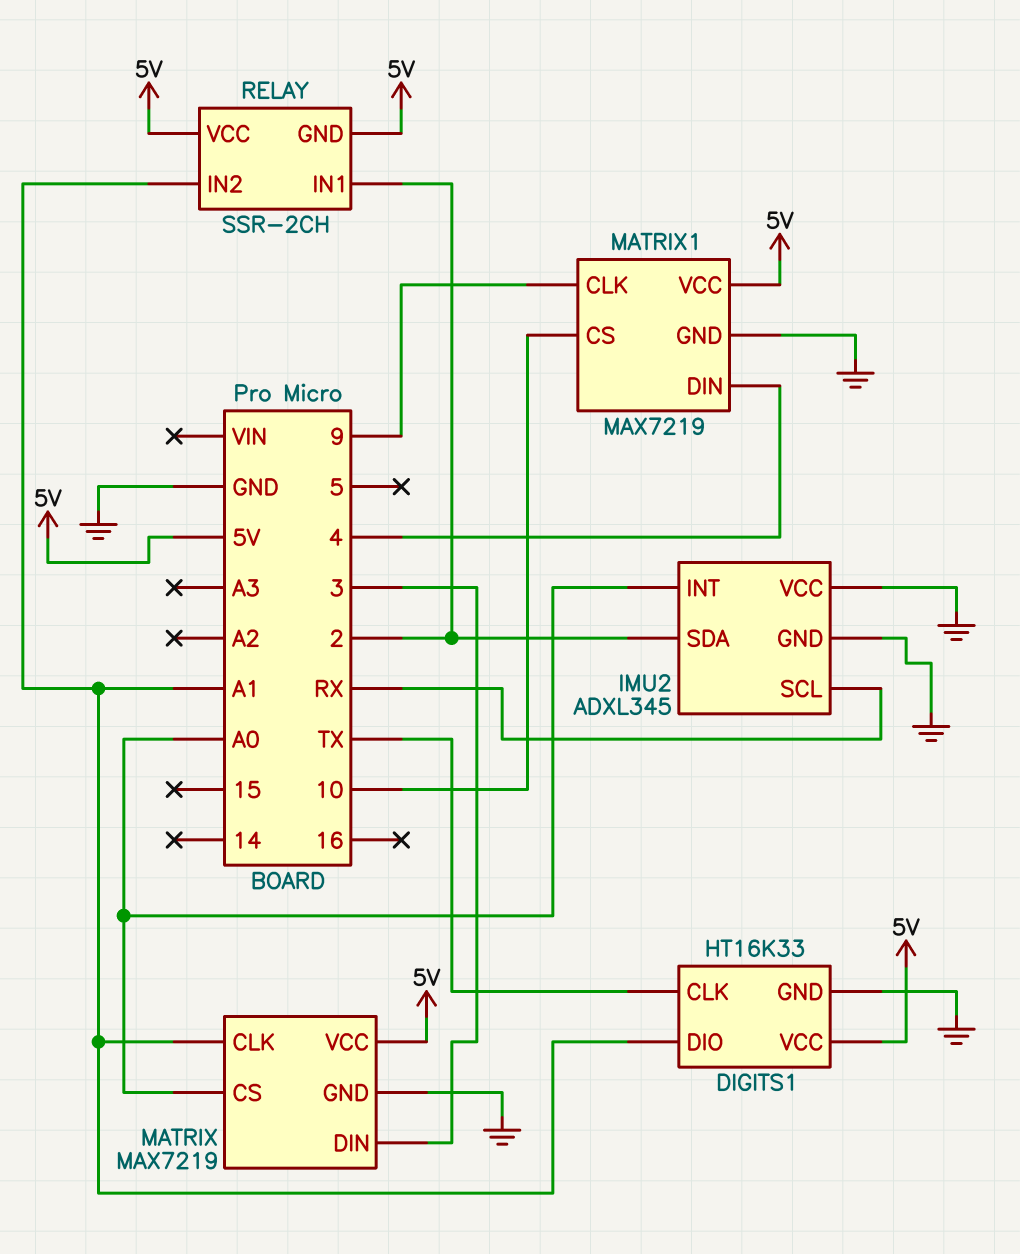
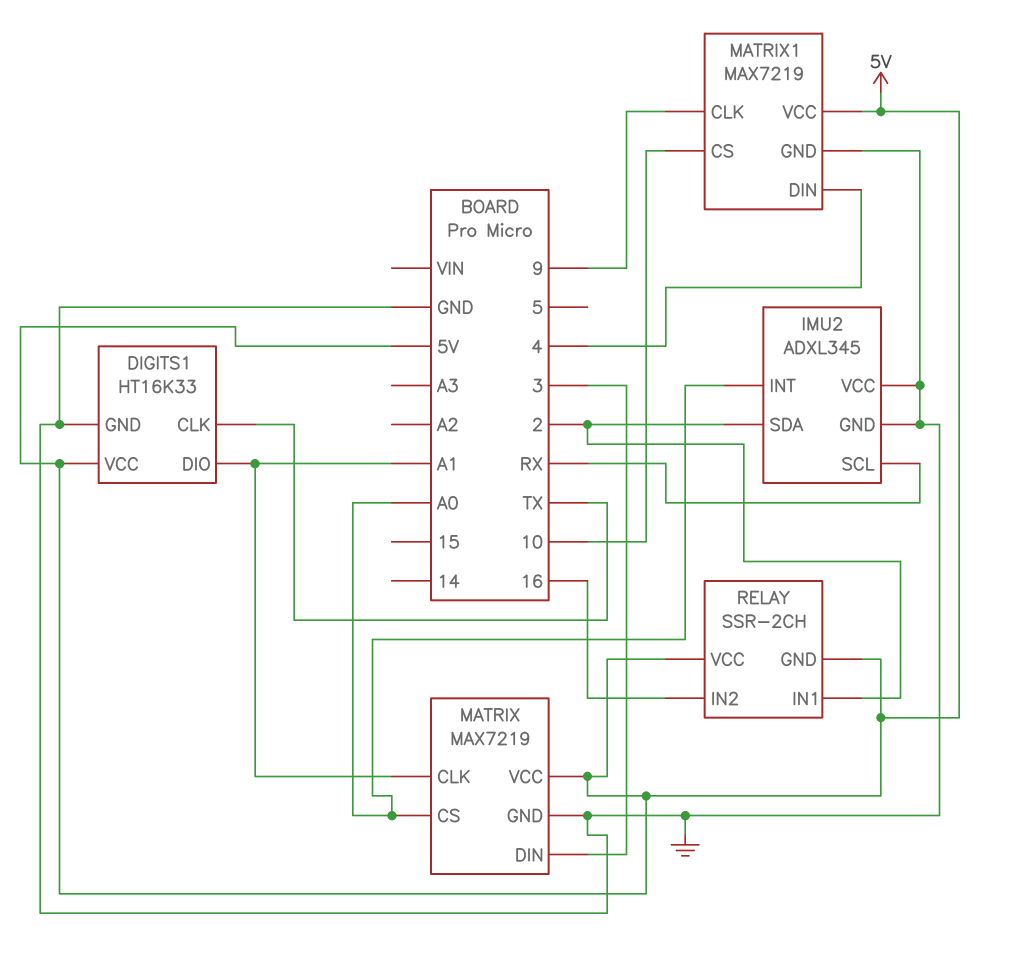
RELAY pin IN2: A1 -> 16

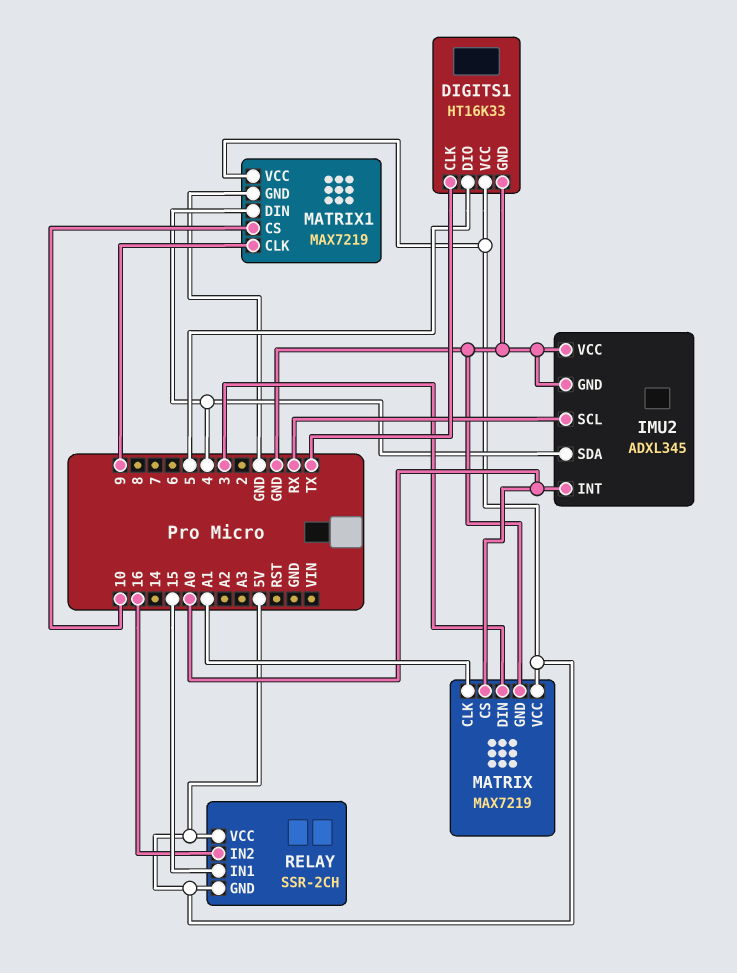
DIGITS1 pin DIO: A1 -> 5
IMU2 pin SDA: 2 -> 4
RELAY pin IN1: 2 -> 15

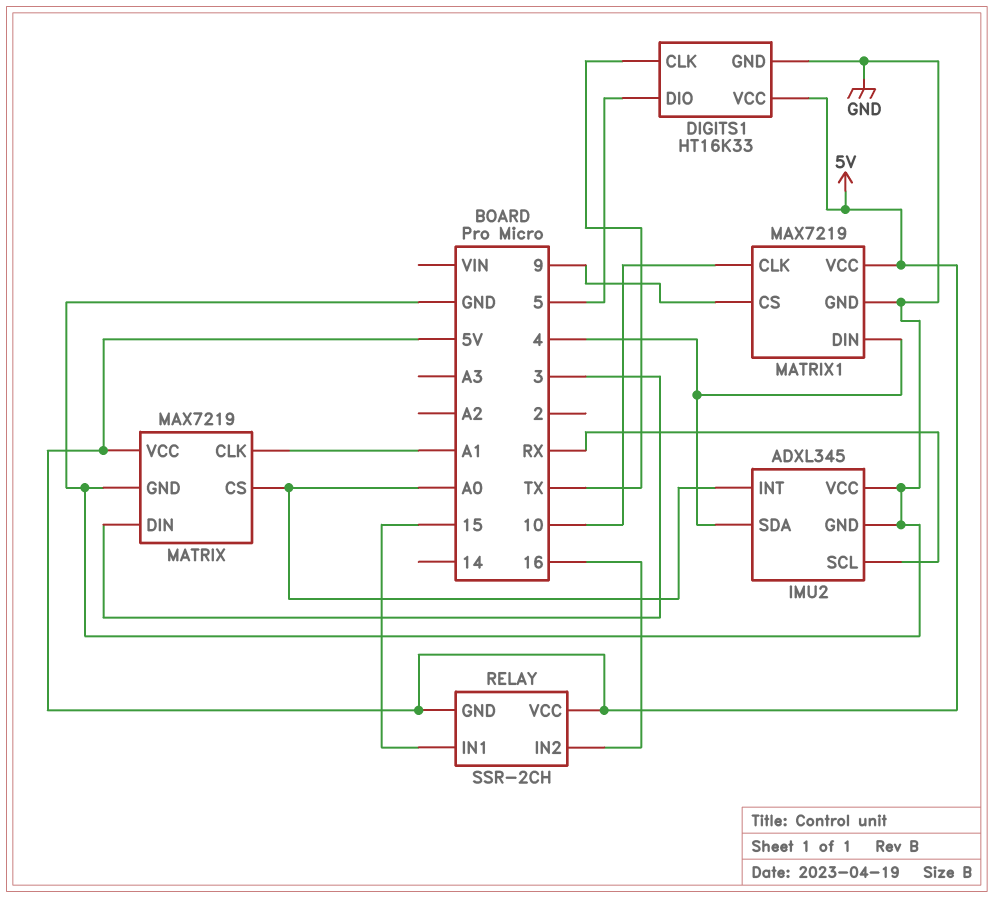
MATRIX1 pin CLK: 9 -> 10
MATRIX1 pin CS: 10 -> 9

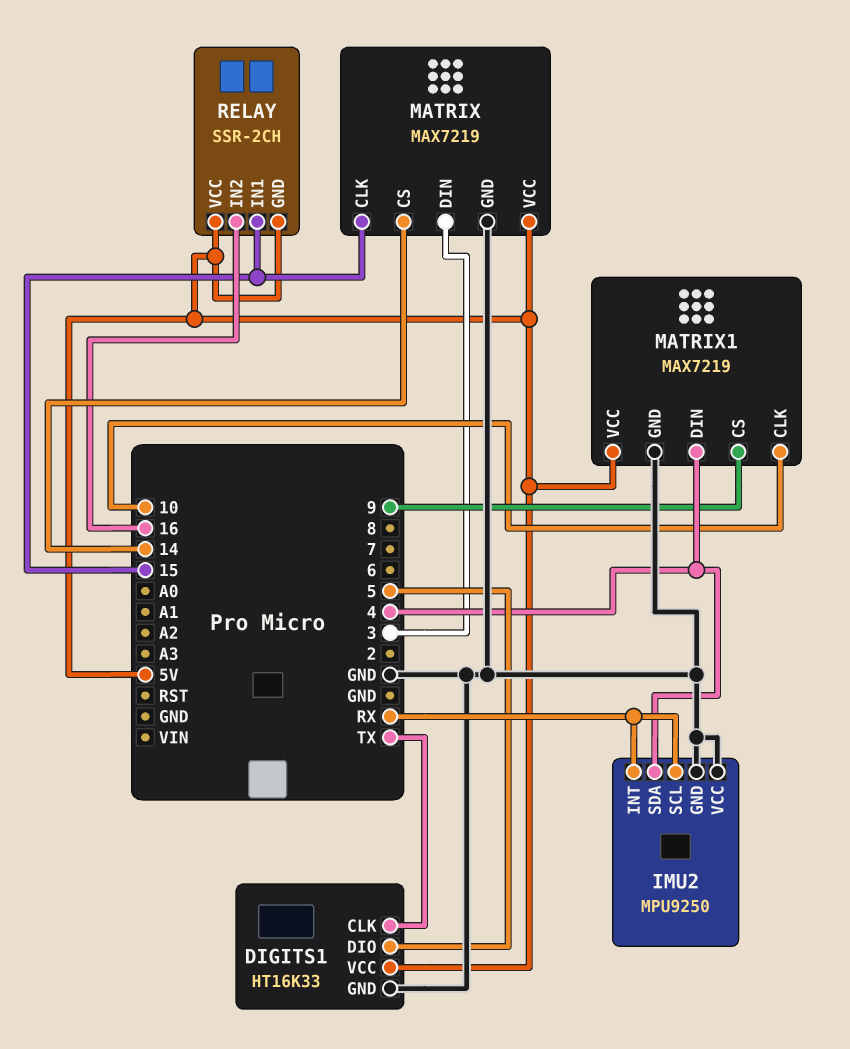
IMU2: ADXL345 -> MPU9250
IMU2 pin INT: A0 -> RX
MATRIX pin CLK: A1 -> 15
MATRIX pin CS: A0 -> 14

